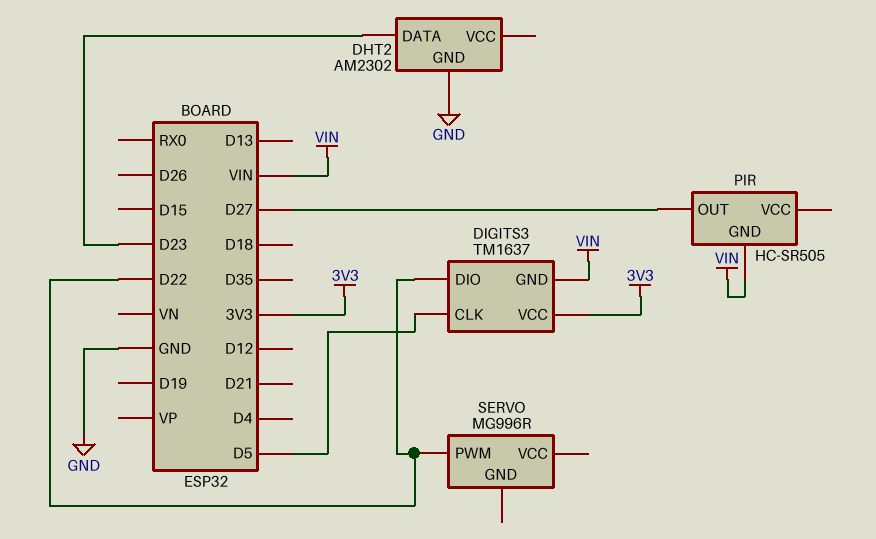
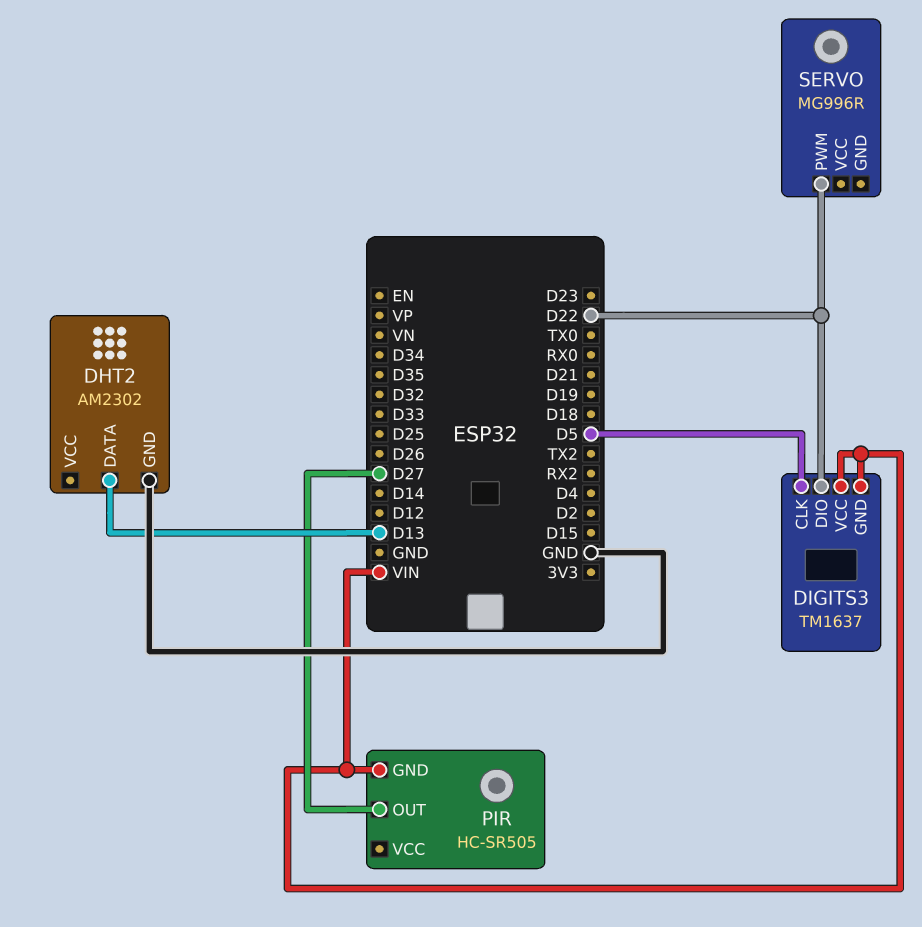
DHT2 pin DATA: D23 -> D13
DIGITS3 pin VCC: 3V3 -> VIN

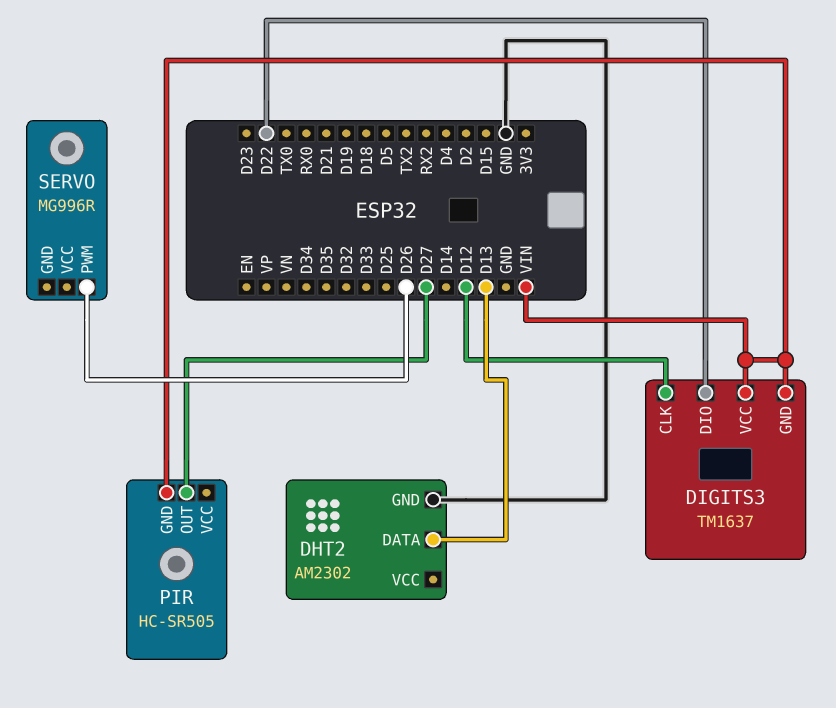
DIGITS3 pin CLK: D5 -> D12
SERVO pin PWM: D22 -> D26

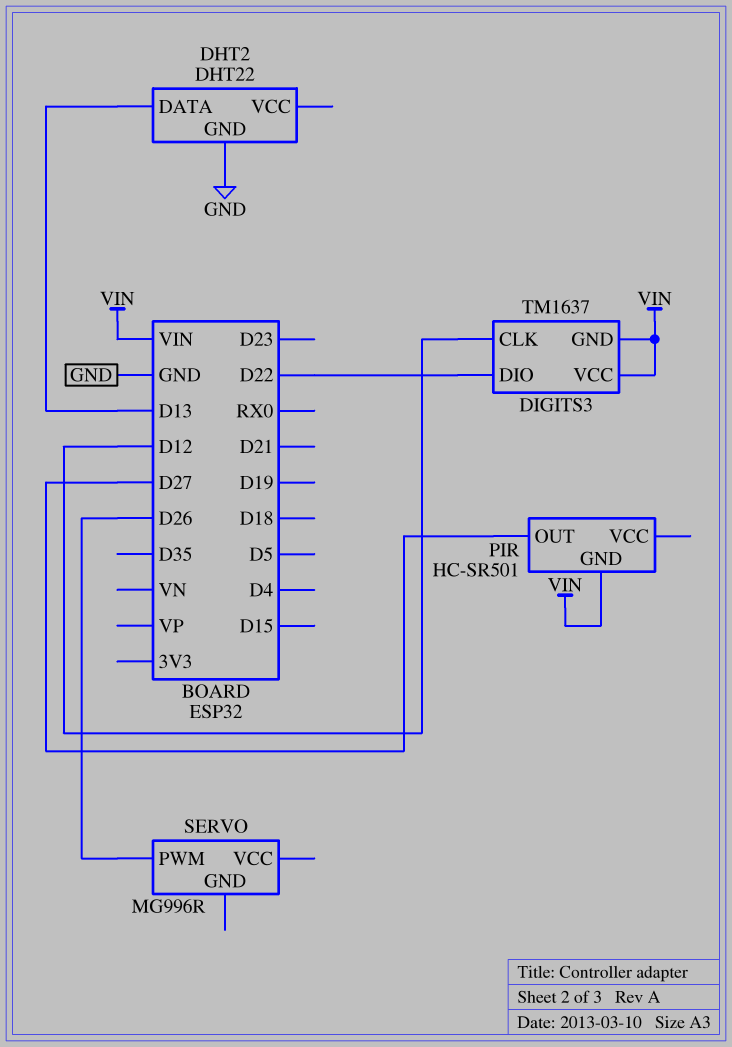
DHT2: AM2302 -> DHT22
PIR: HC-SR505 -> HC-SR501

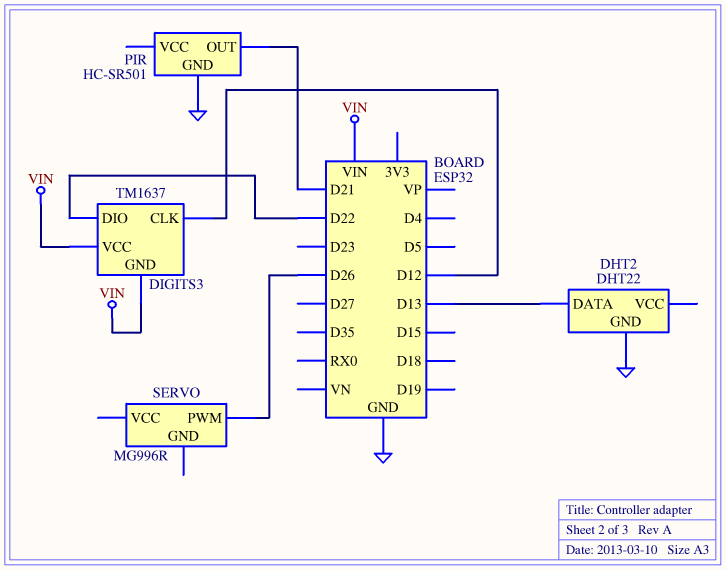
PIR pin GND: VIN -> GND
PIR pin OUT: D27 -> D21

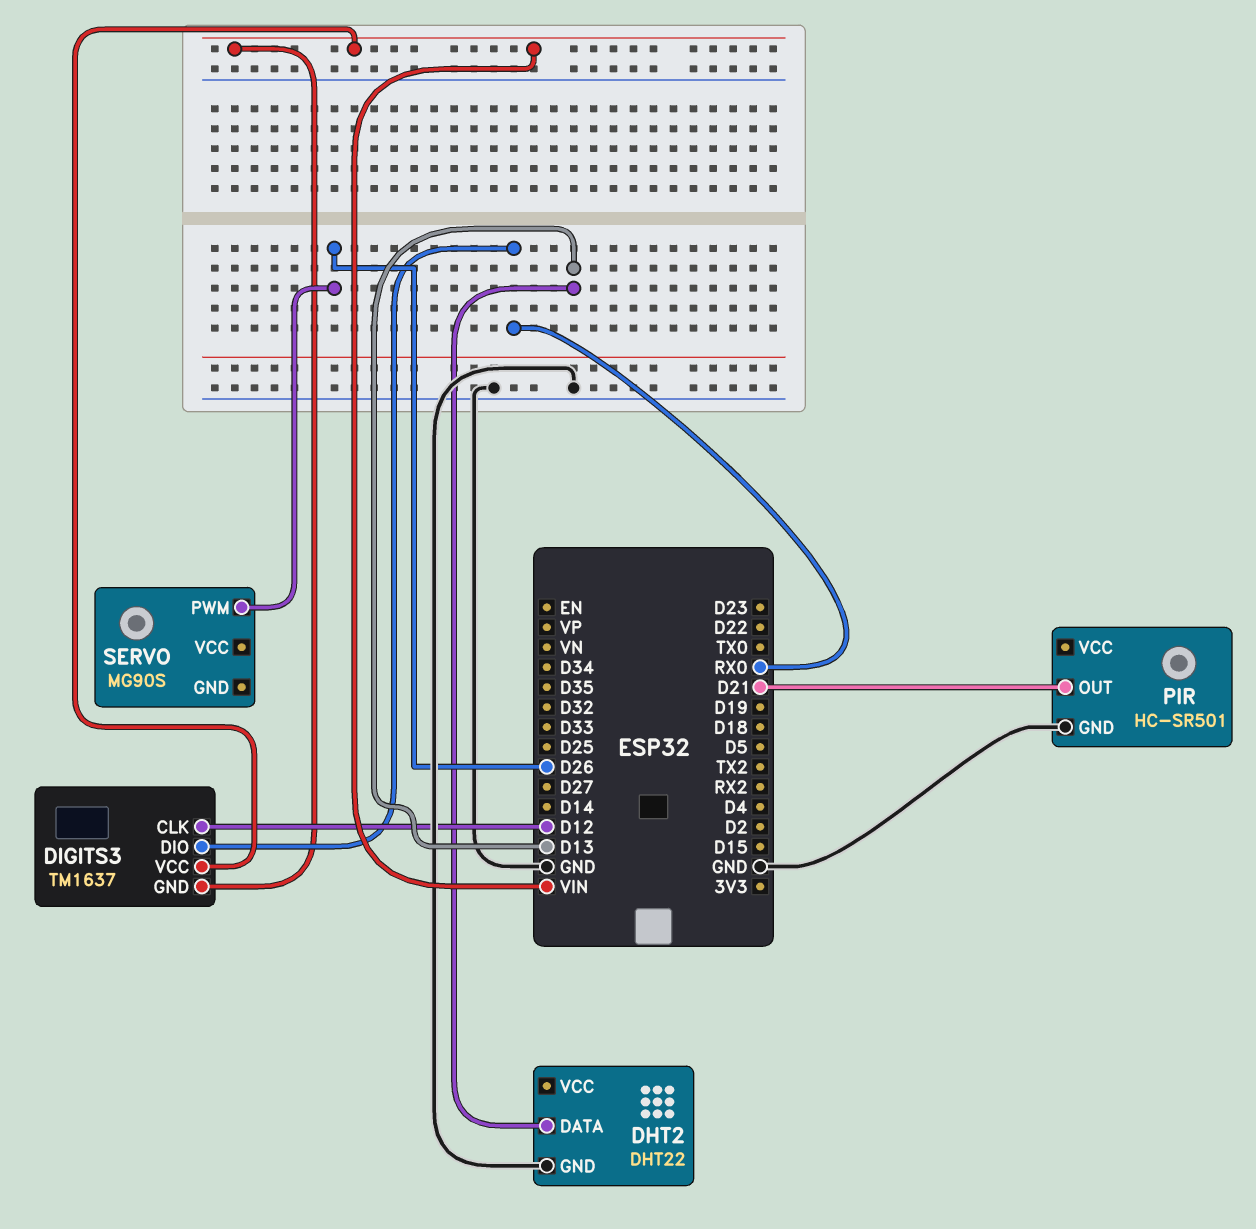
DIGITS3 pin DIO: D22 -> RX0
SERVO: MG996R -> MG90S

